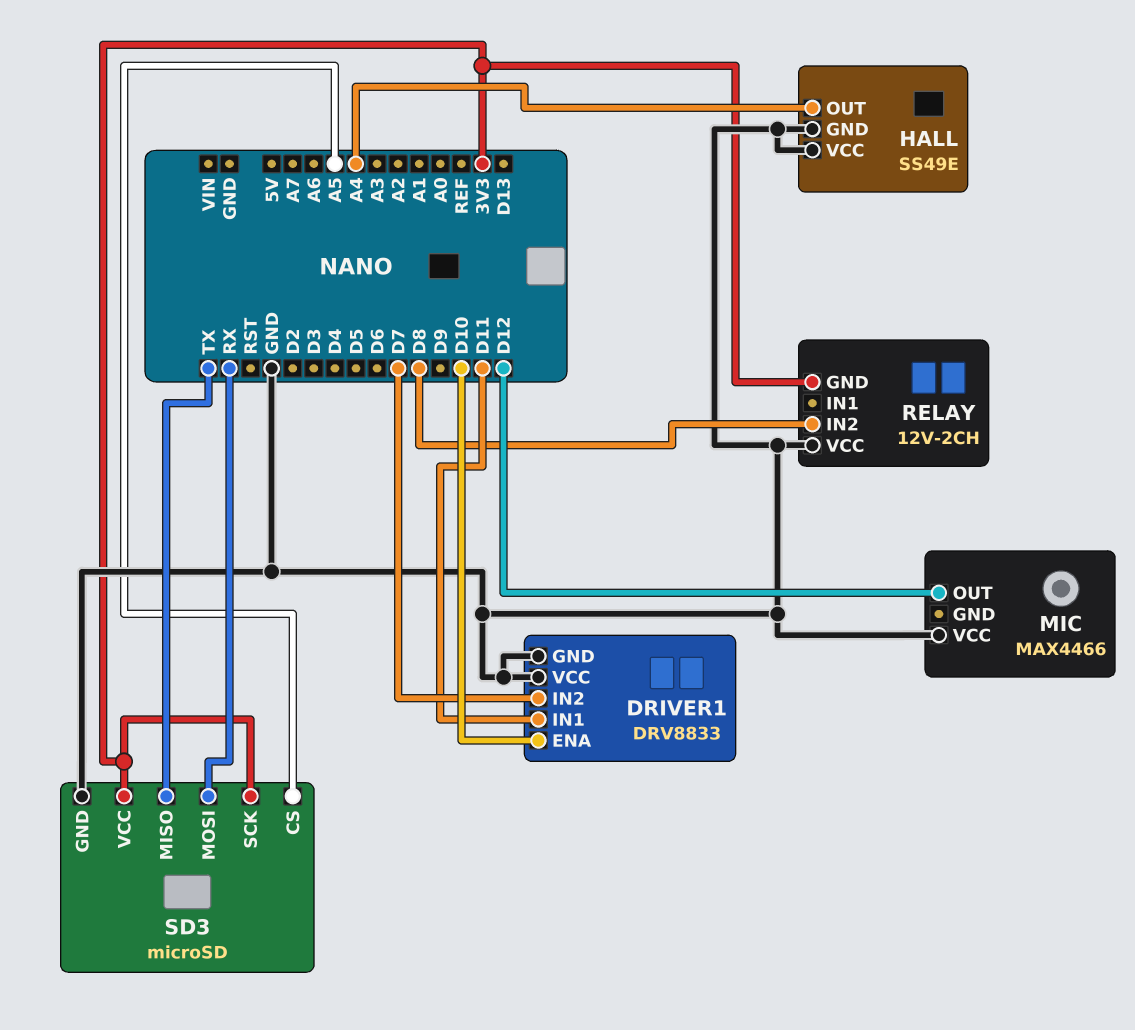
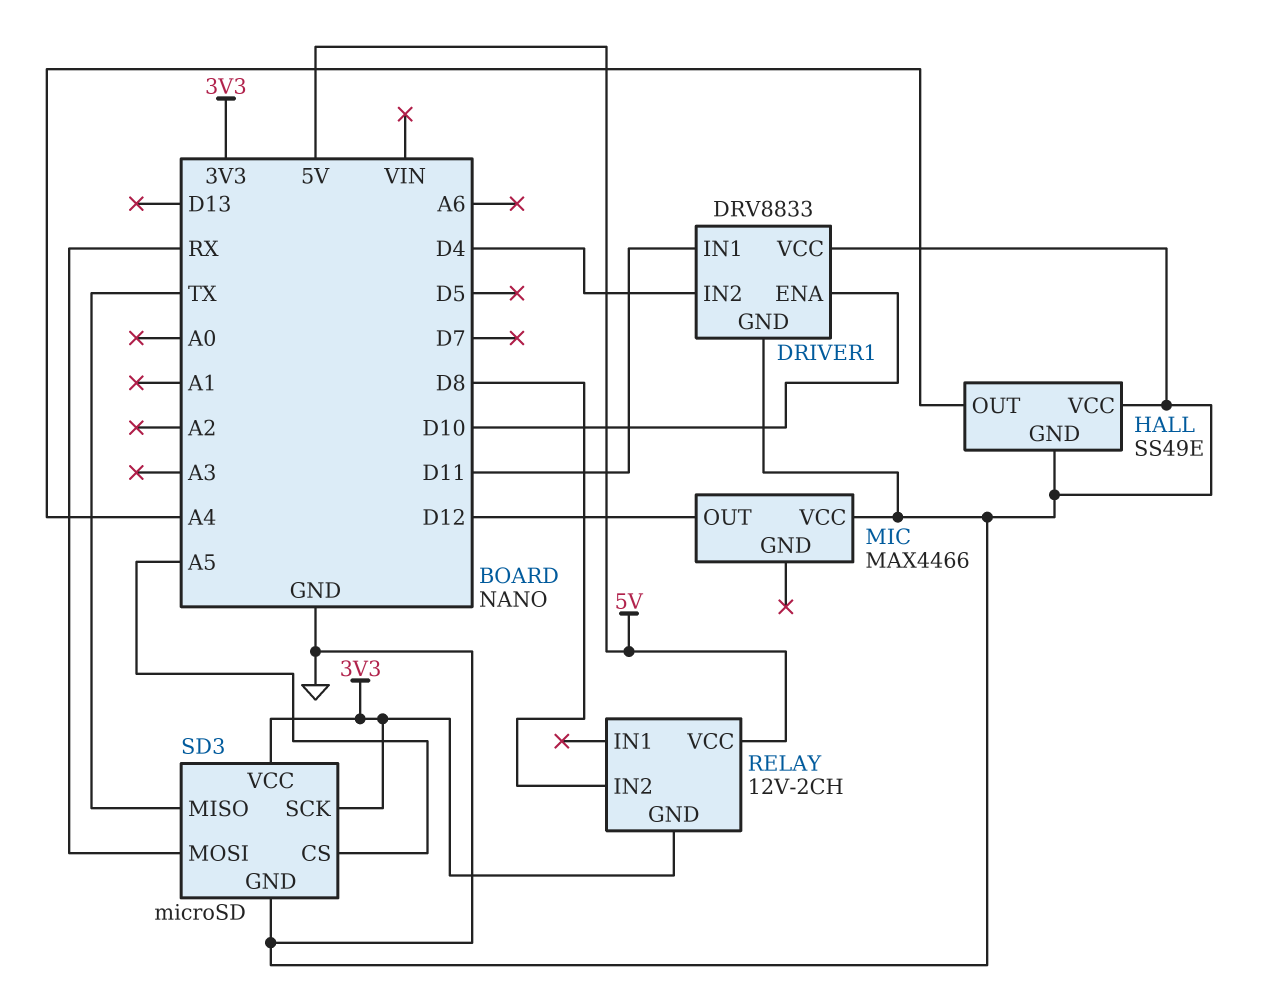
DRIVER1 pin IN2: D7 -> D4
RELAY pin VCC: GND -> 5V

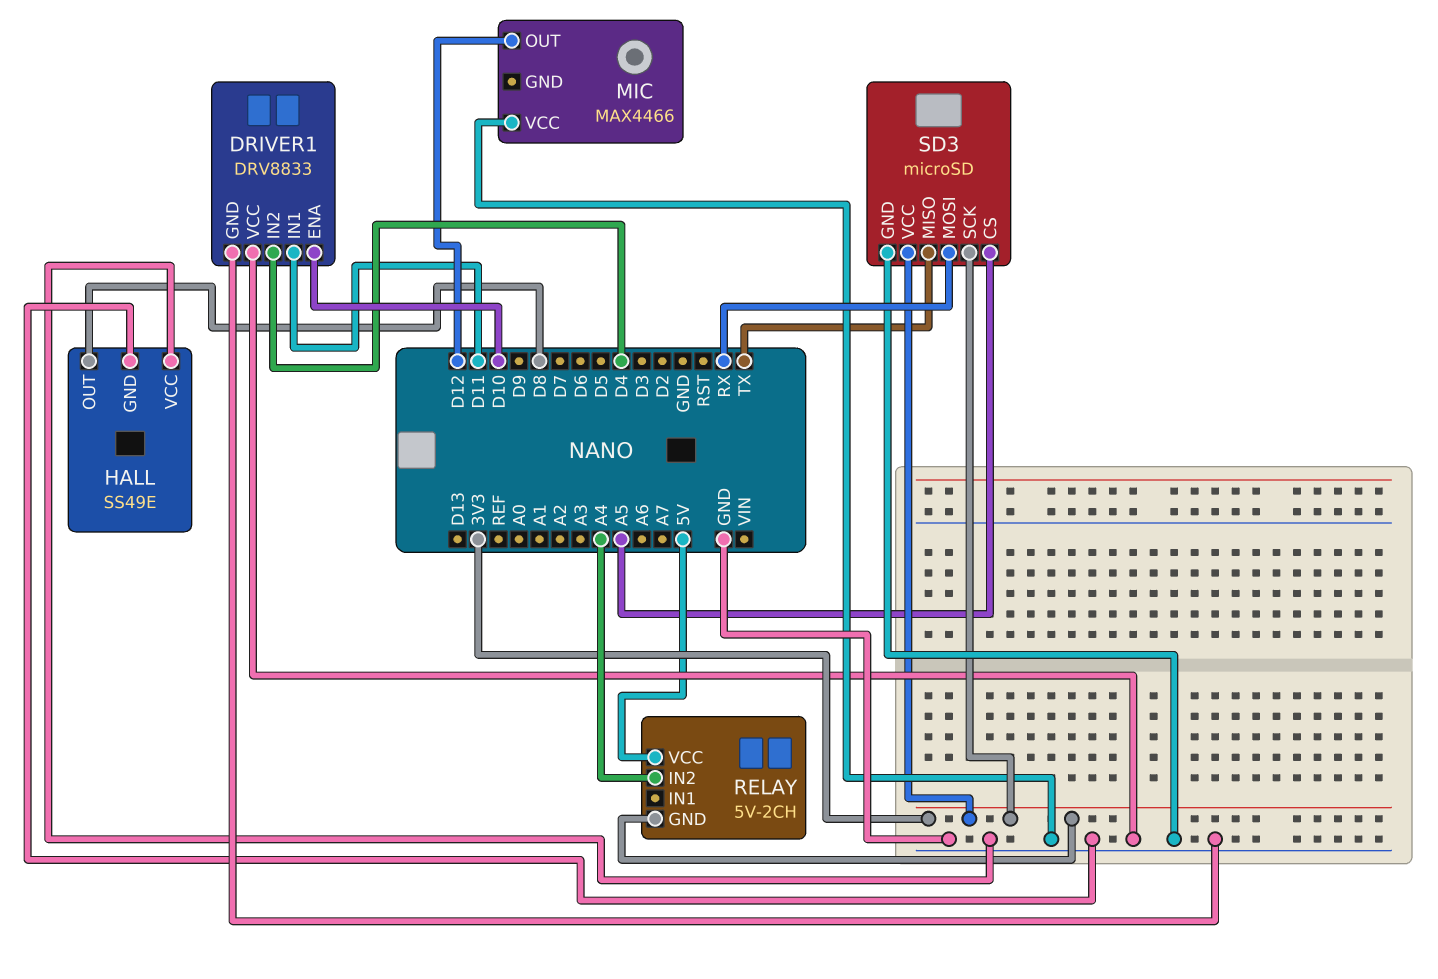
HALL pin OUT: A4 -> D8
RELAY: 12V-2CH -> 5V-2CH
RELAY pin IN2: D8 -> A4

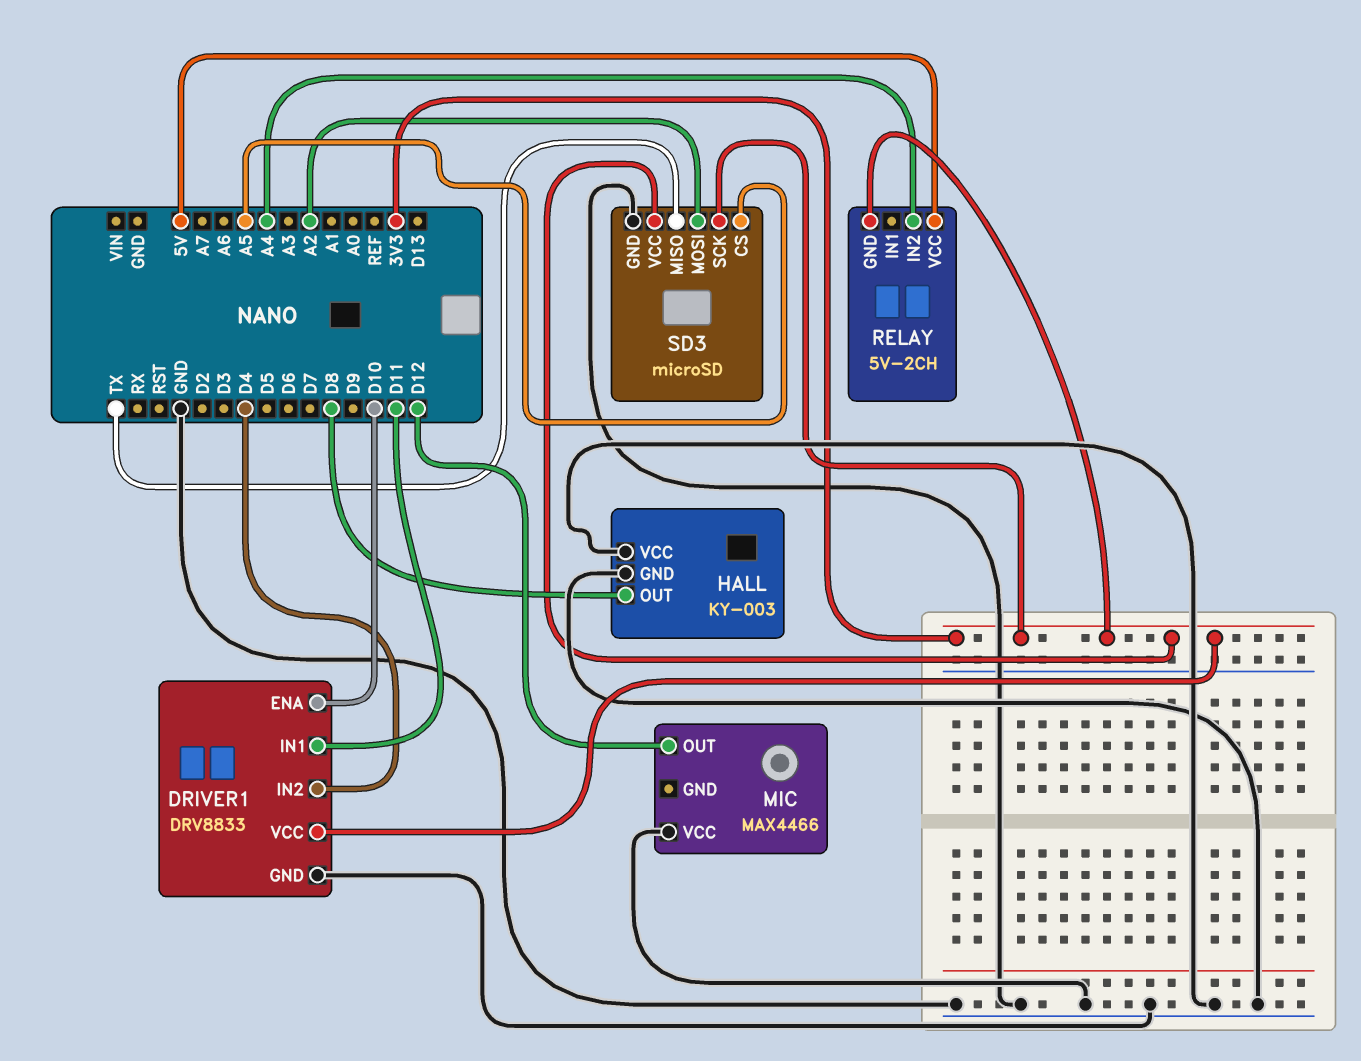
DRIVER1 pin VCC: GND -> 3V3
HALL: SS49E -> KY-003
SD3 pin MOSI: RX -> A2

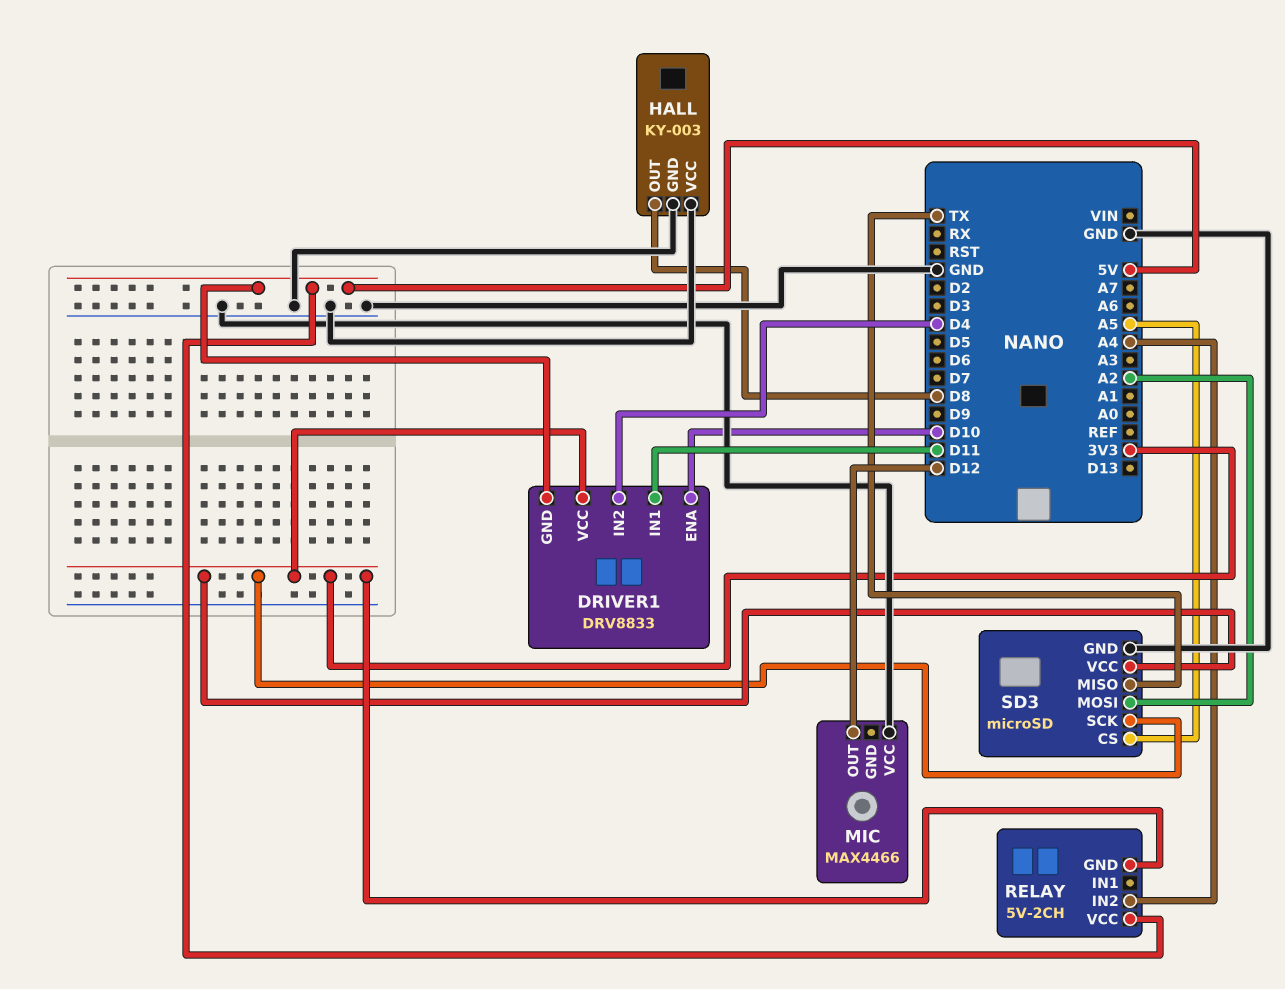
DRIVER1 pin GND: GND -> 5V

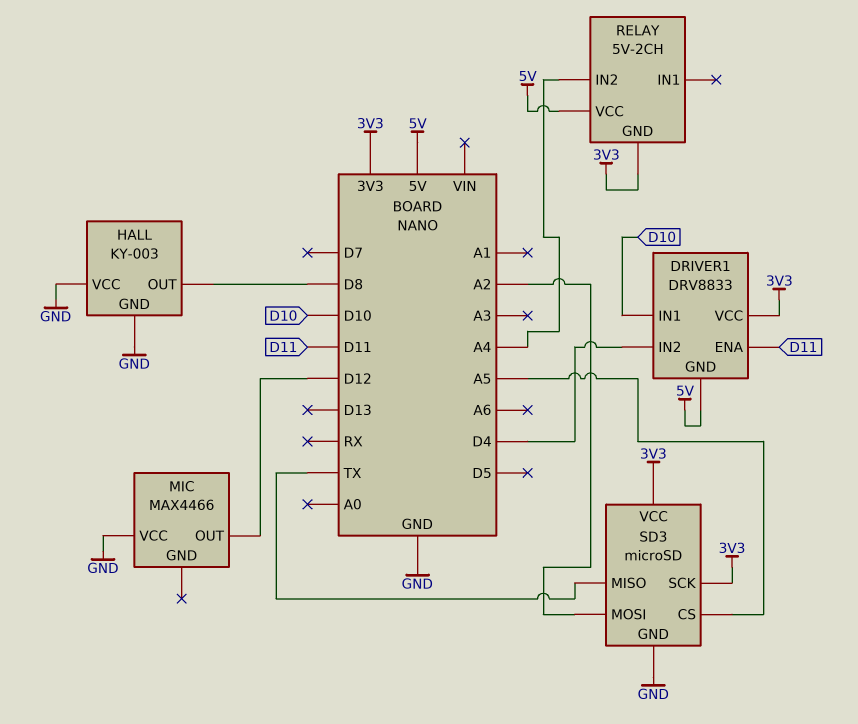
DRIVER1 pin ENA: D10 -> D11
DRIVER1 pin IN1: D11 -> D10

